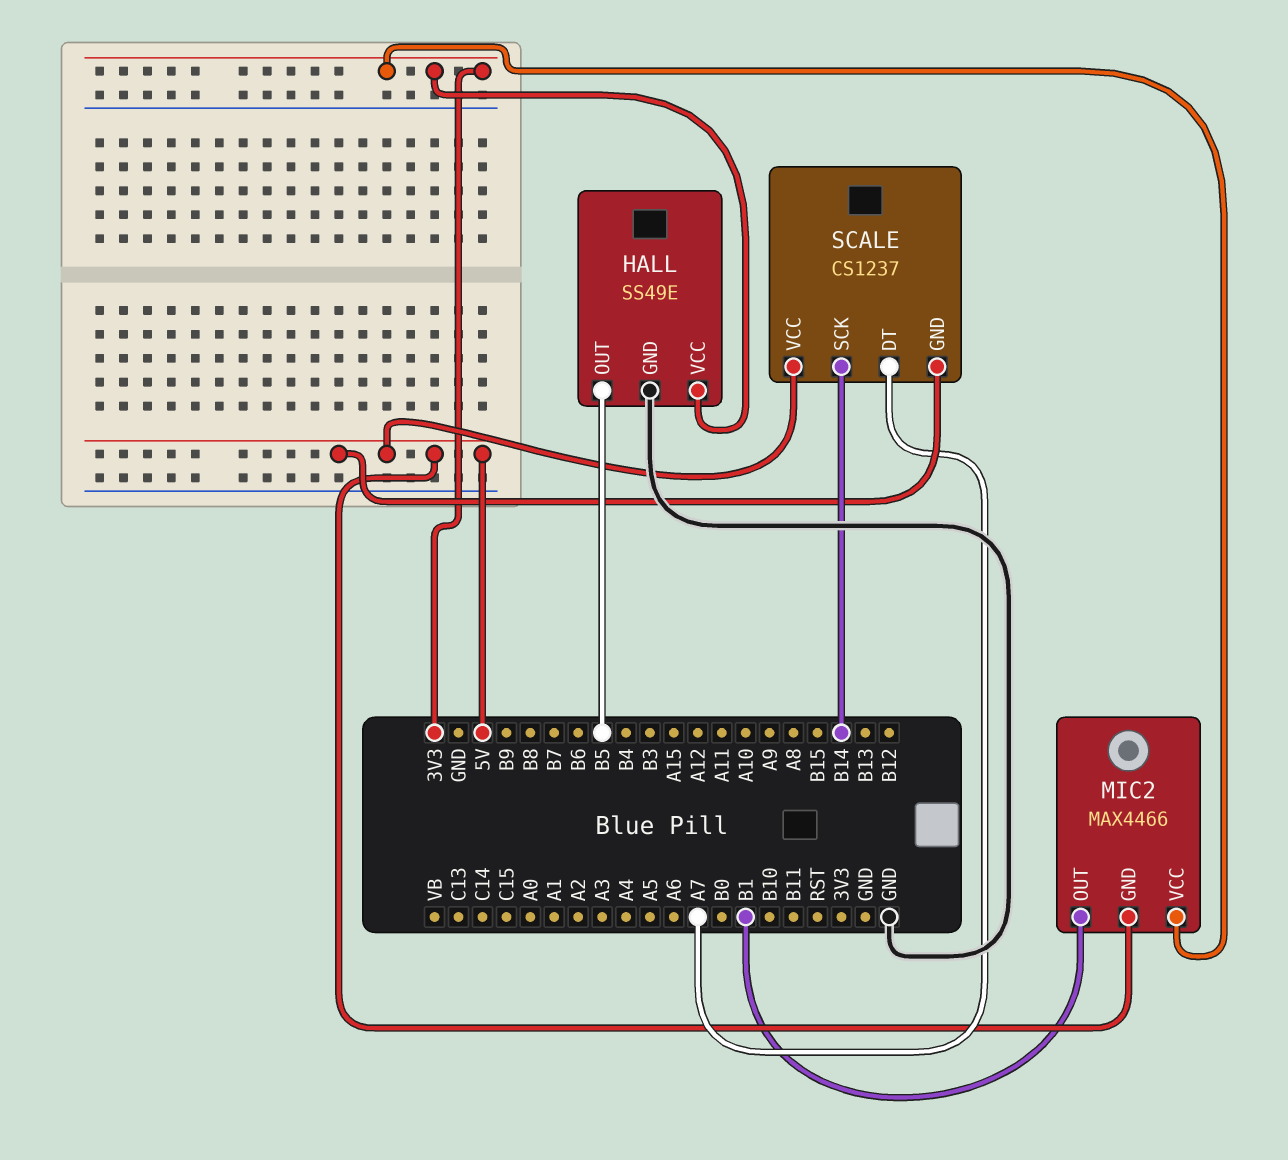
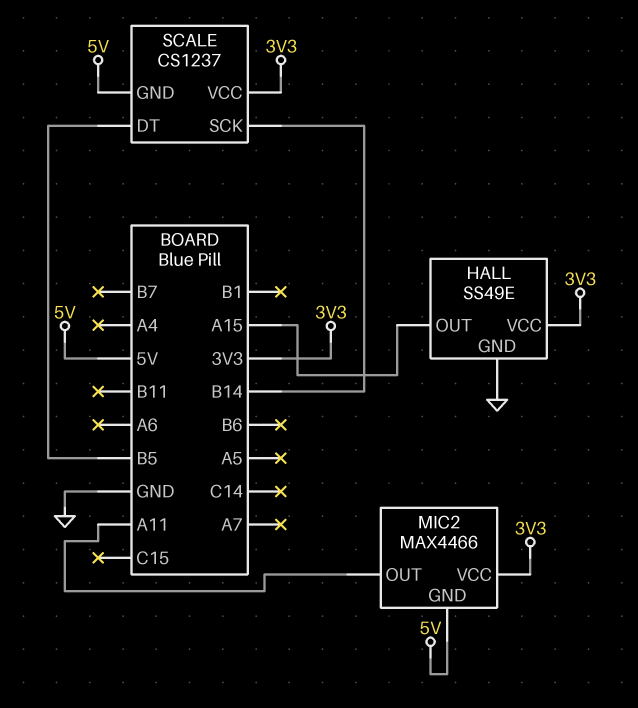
HALL pin OUT: B5 -> A15
MIC2 pin OUT: B1 -> A11
SCALE pin DT: A7 -> B5
SCALE pin VCC: 5V -> 3V3

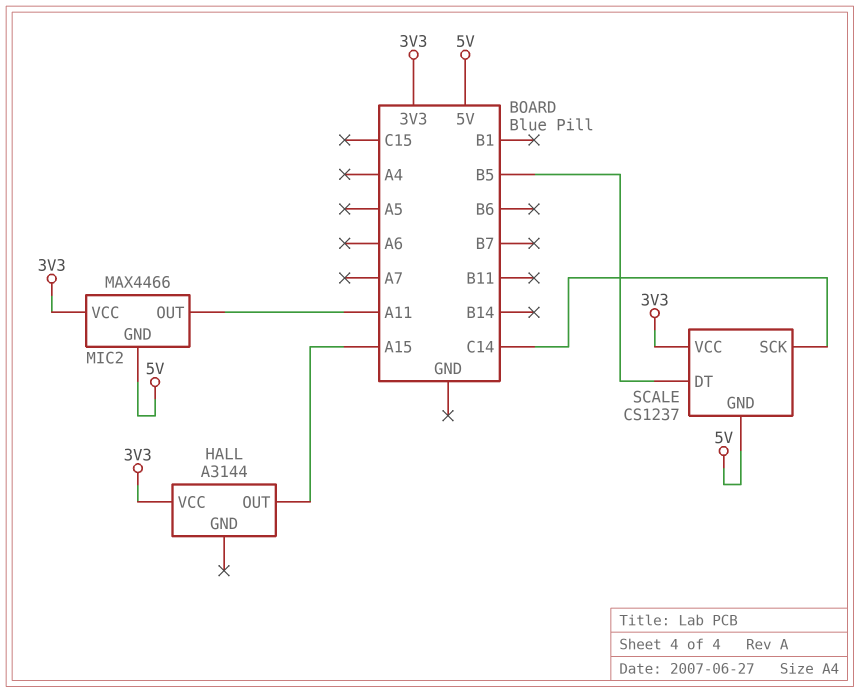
HALL: SS49E -> A3144
HALL pin GND: GND -> none
SCALE pin SCK: B14 -> C14

